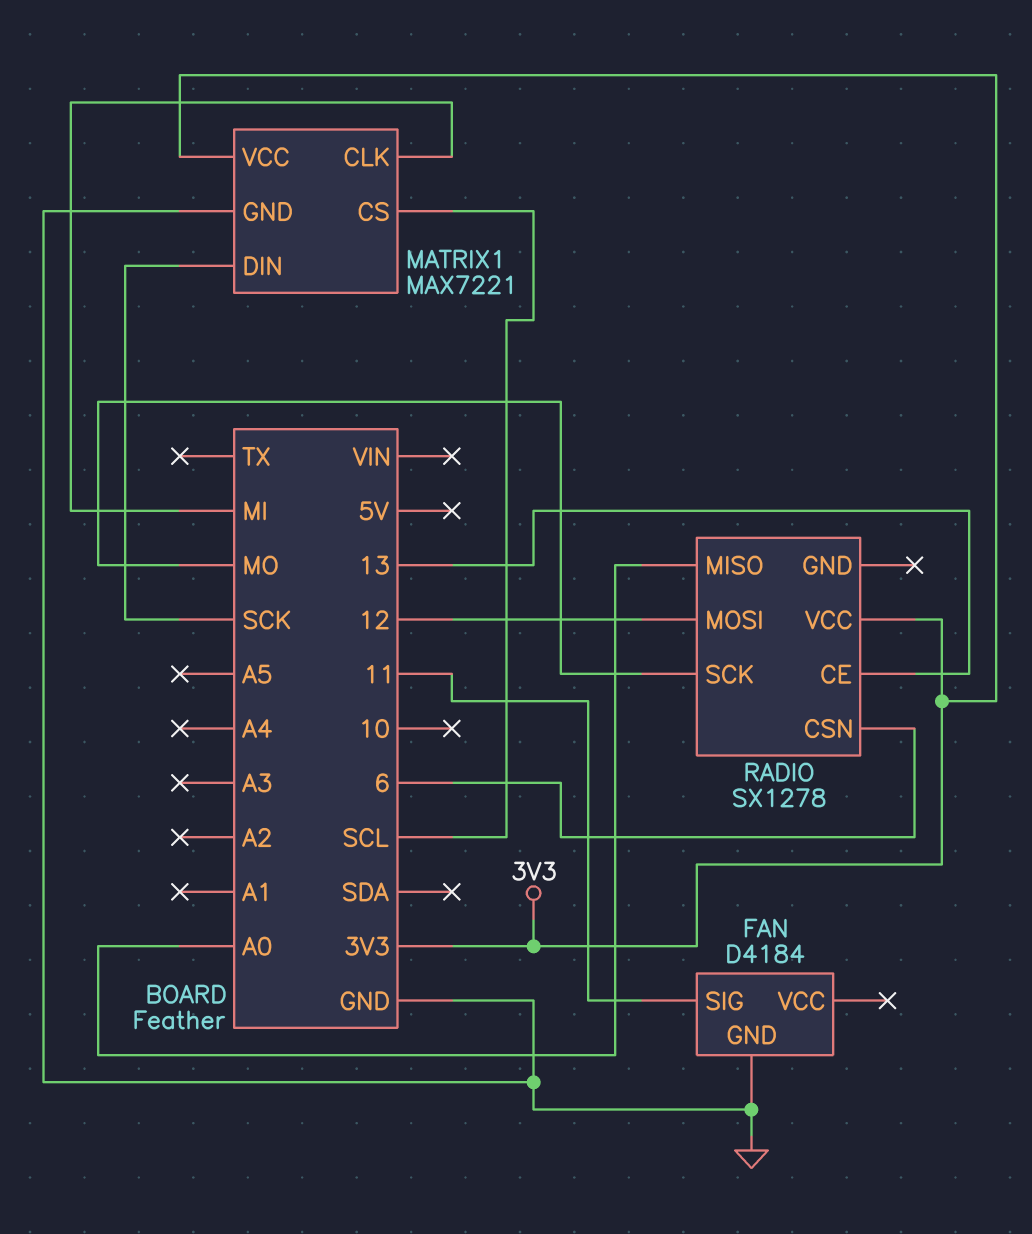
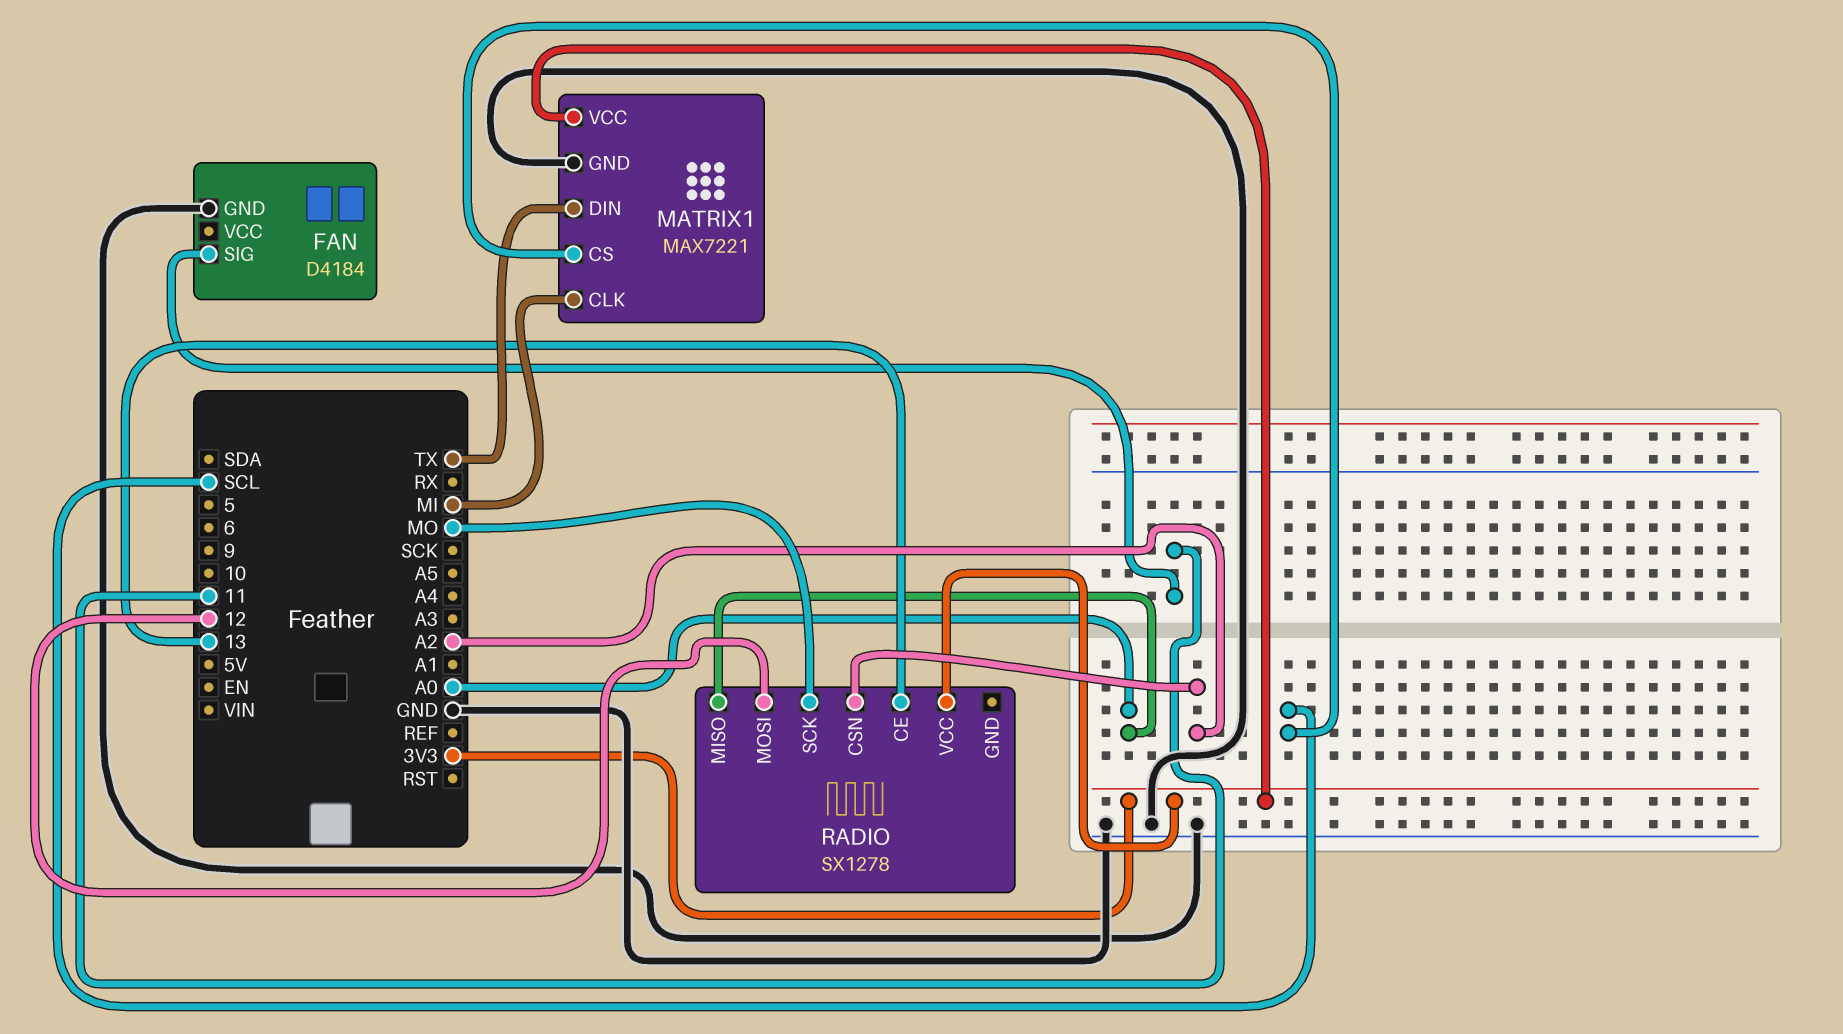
MATRIX1 pin DIN: SCK -> TX
RADIO pin CSN: 6 -> A2

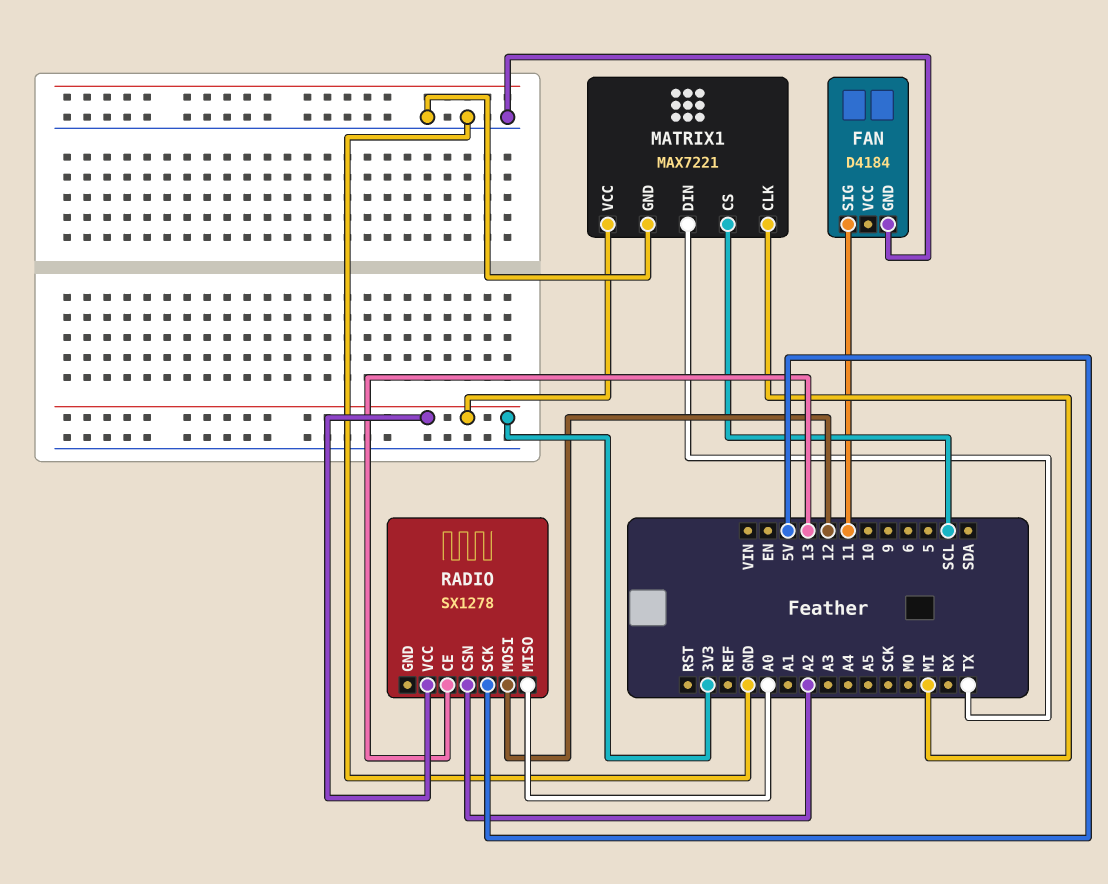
RADIO pin SCK: MO -> 5V

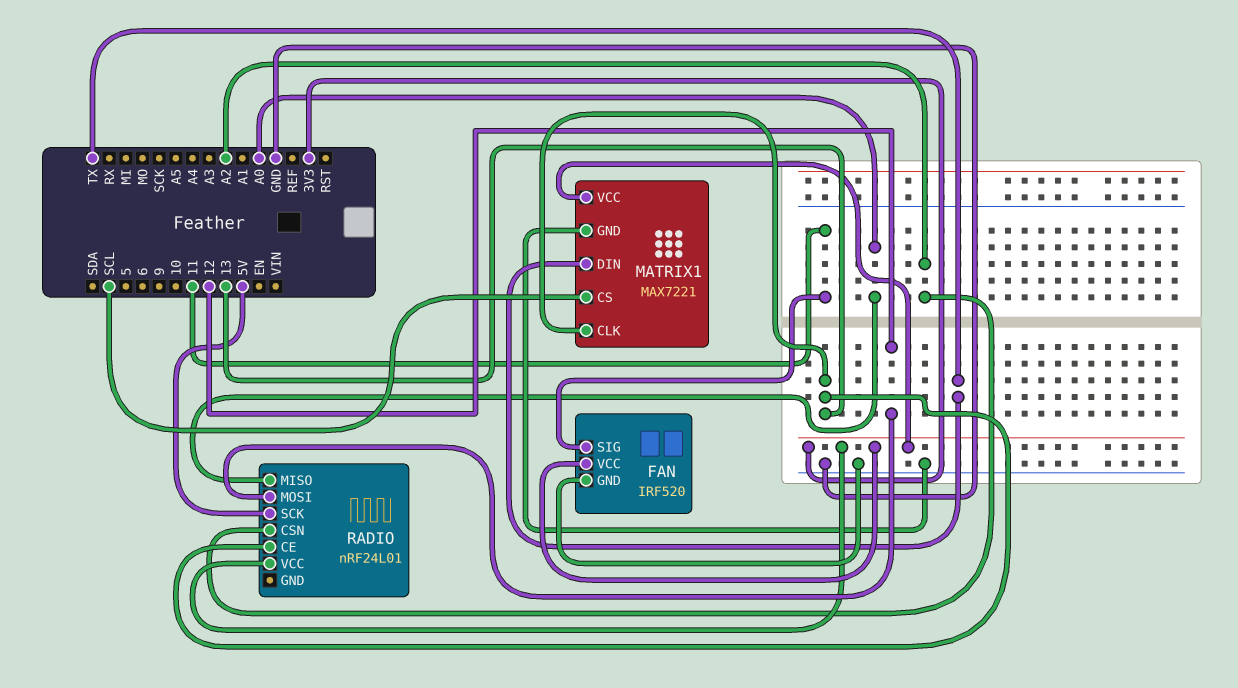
FAN: D4184 -> IRF520
FAN pin VCC: none -> 3V3
MATRIX1 pin CLK: MI -> 13
RADIO: SX1278 -> nRF24L01

